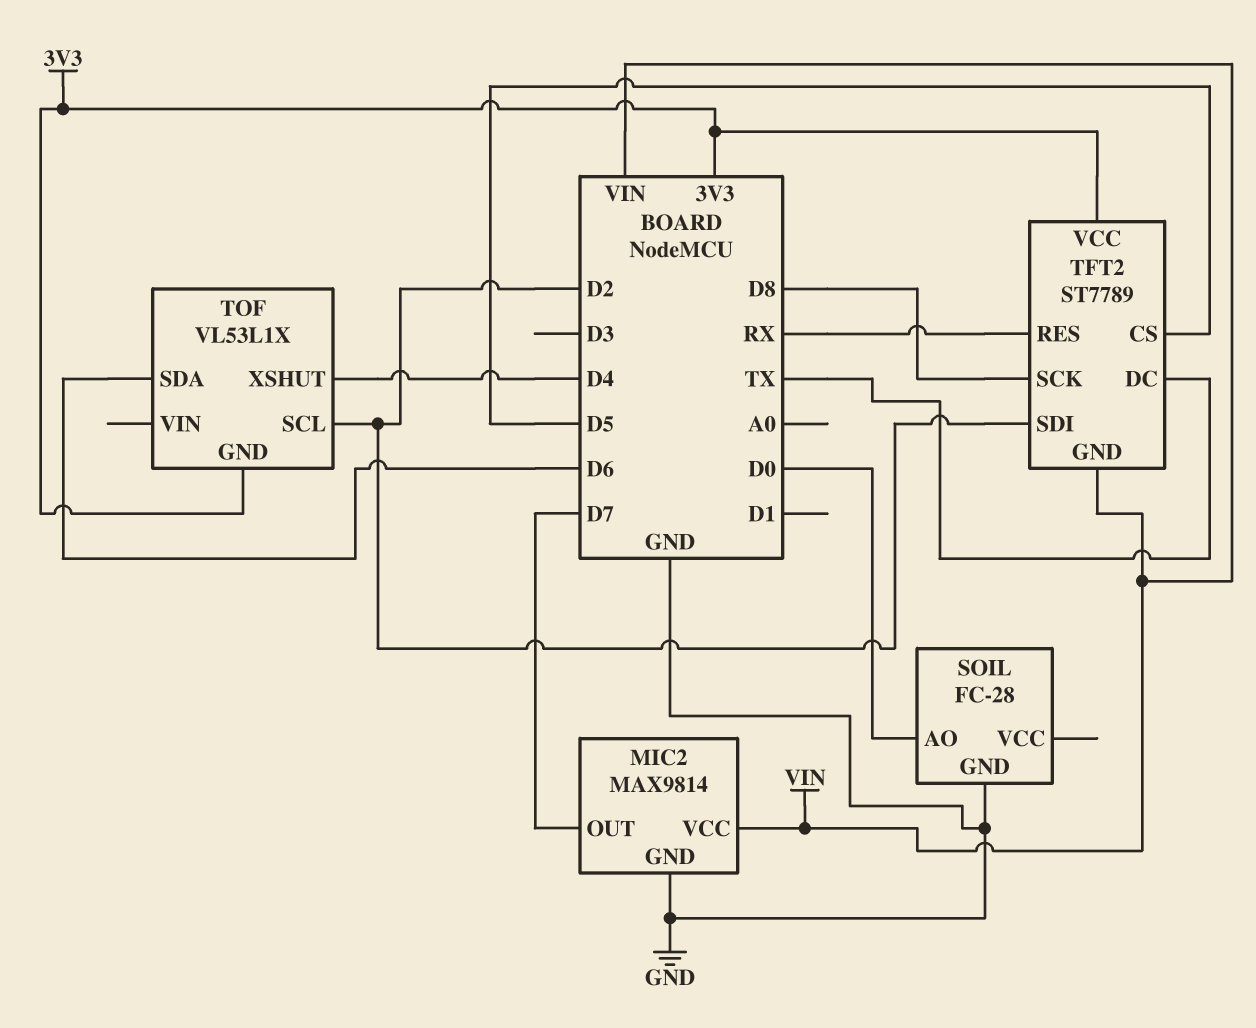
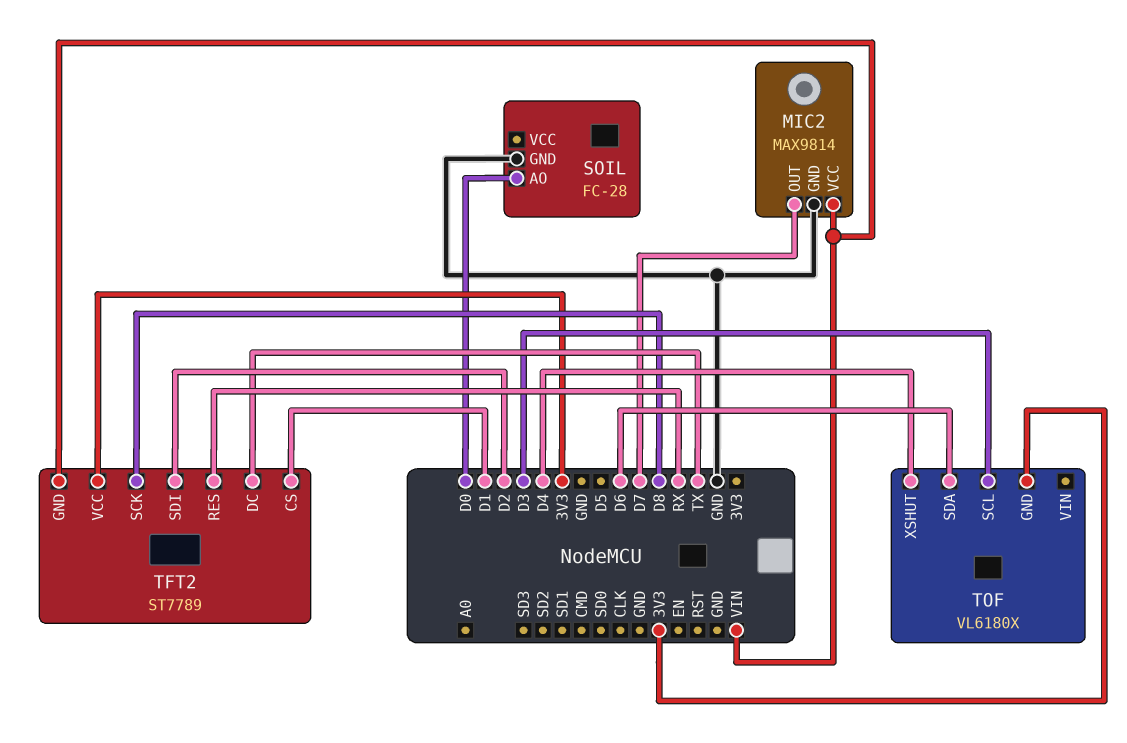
TFT2 pin CS: D5 -> D1
TOF: VL53L1X -> VL6180X
TOF pin SCL: D2 -> D3

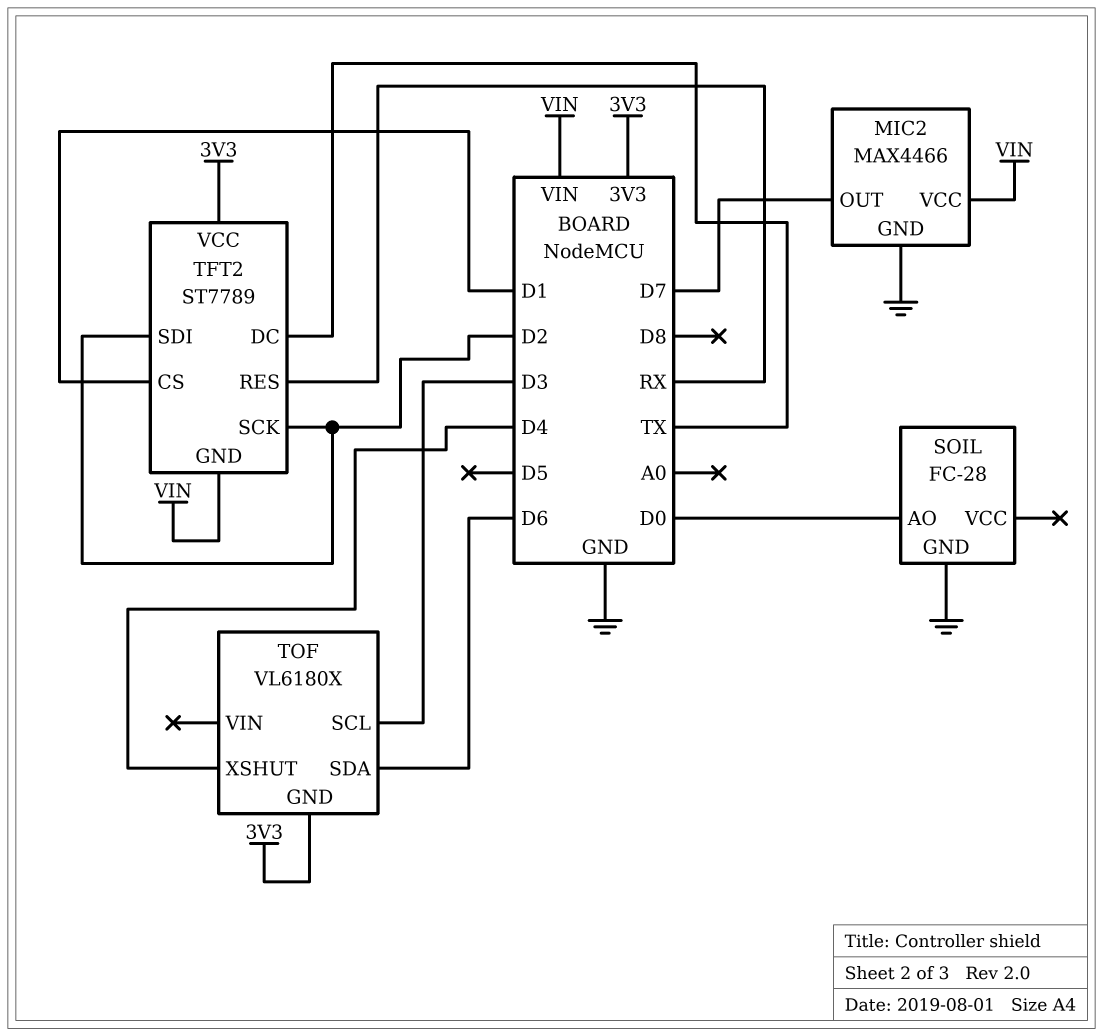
MIC2: MAX9814 -> MAX4466
TFT2 pin SCK: D8 -> D2

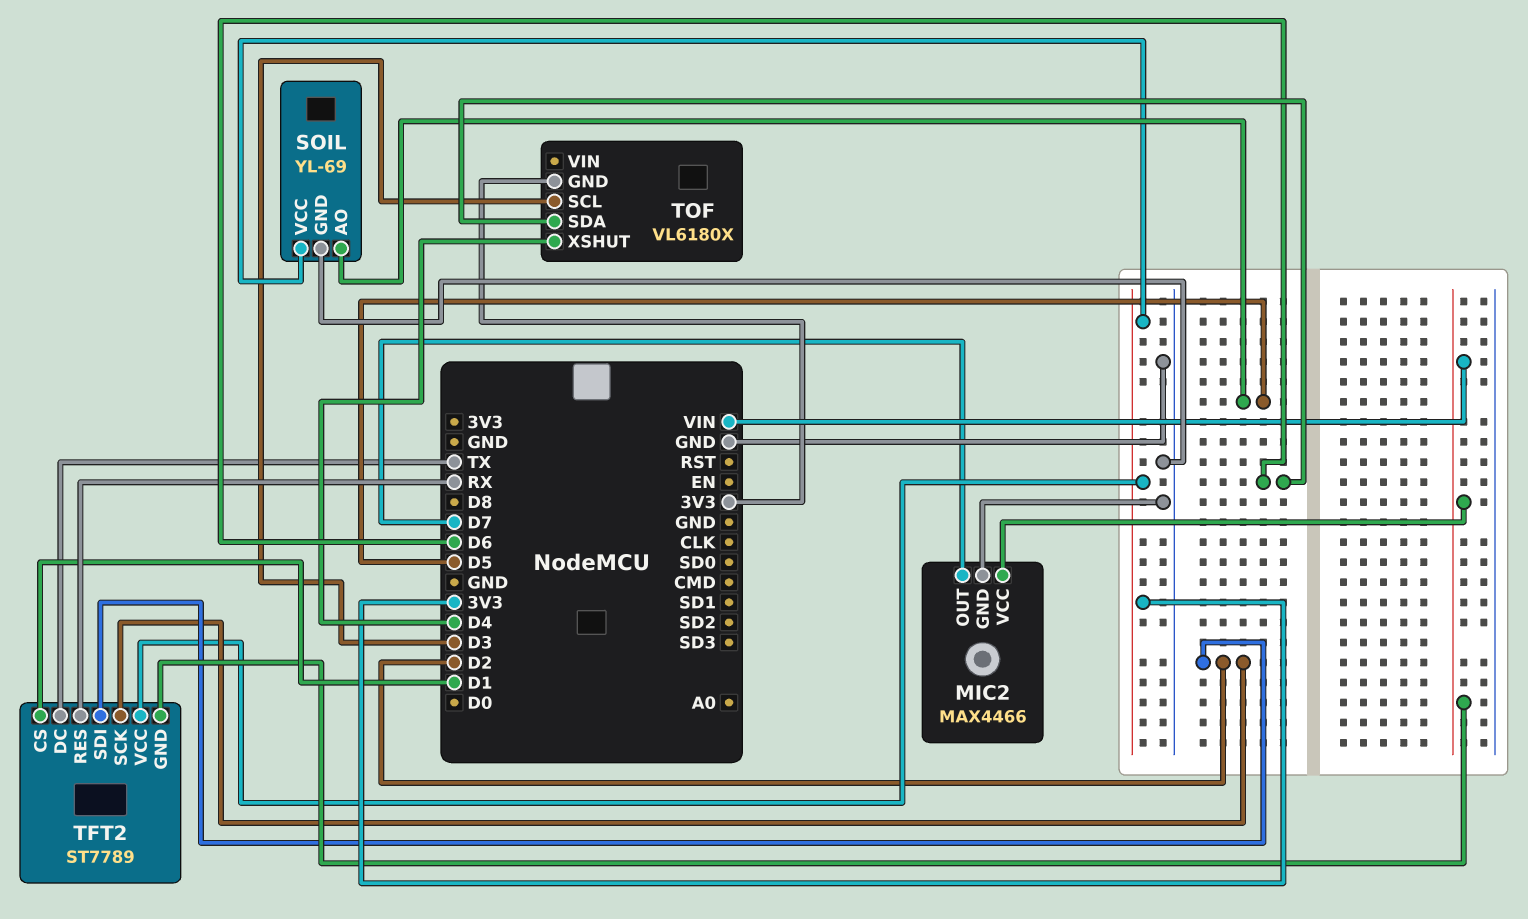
SOIL: FC-28 -> YL-69
SOIL pin AO: D0 -> D5
SOIL pin VCC: none -> 3V3

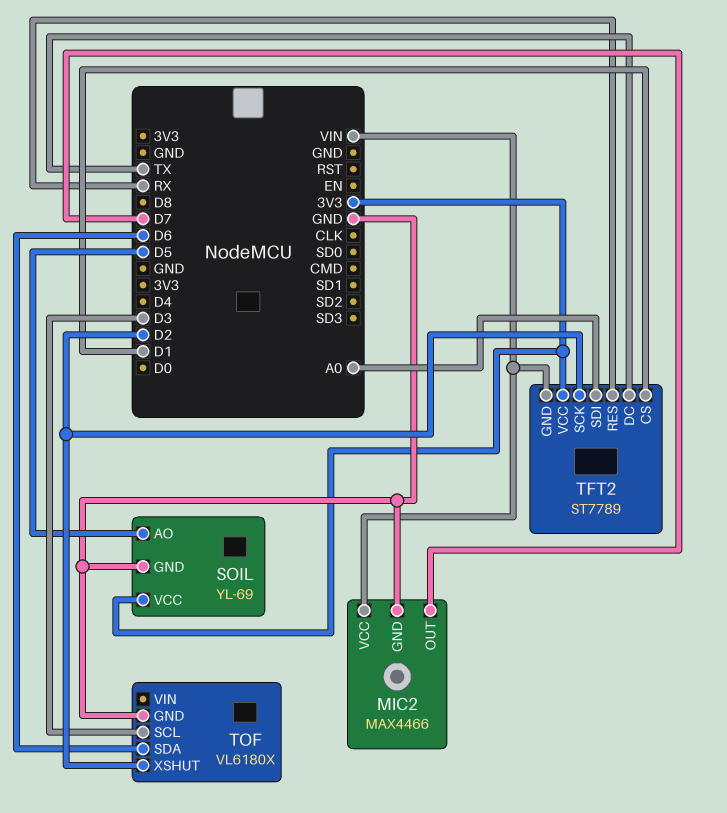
TFT2 pin SDI: D2 -> A0
TOF pin GND: 3V3 -> GND
TOF pin XSHUT: D4 -> D2

